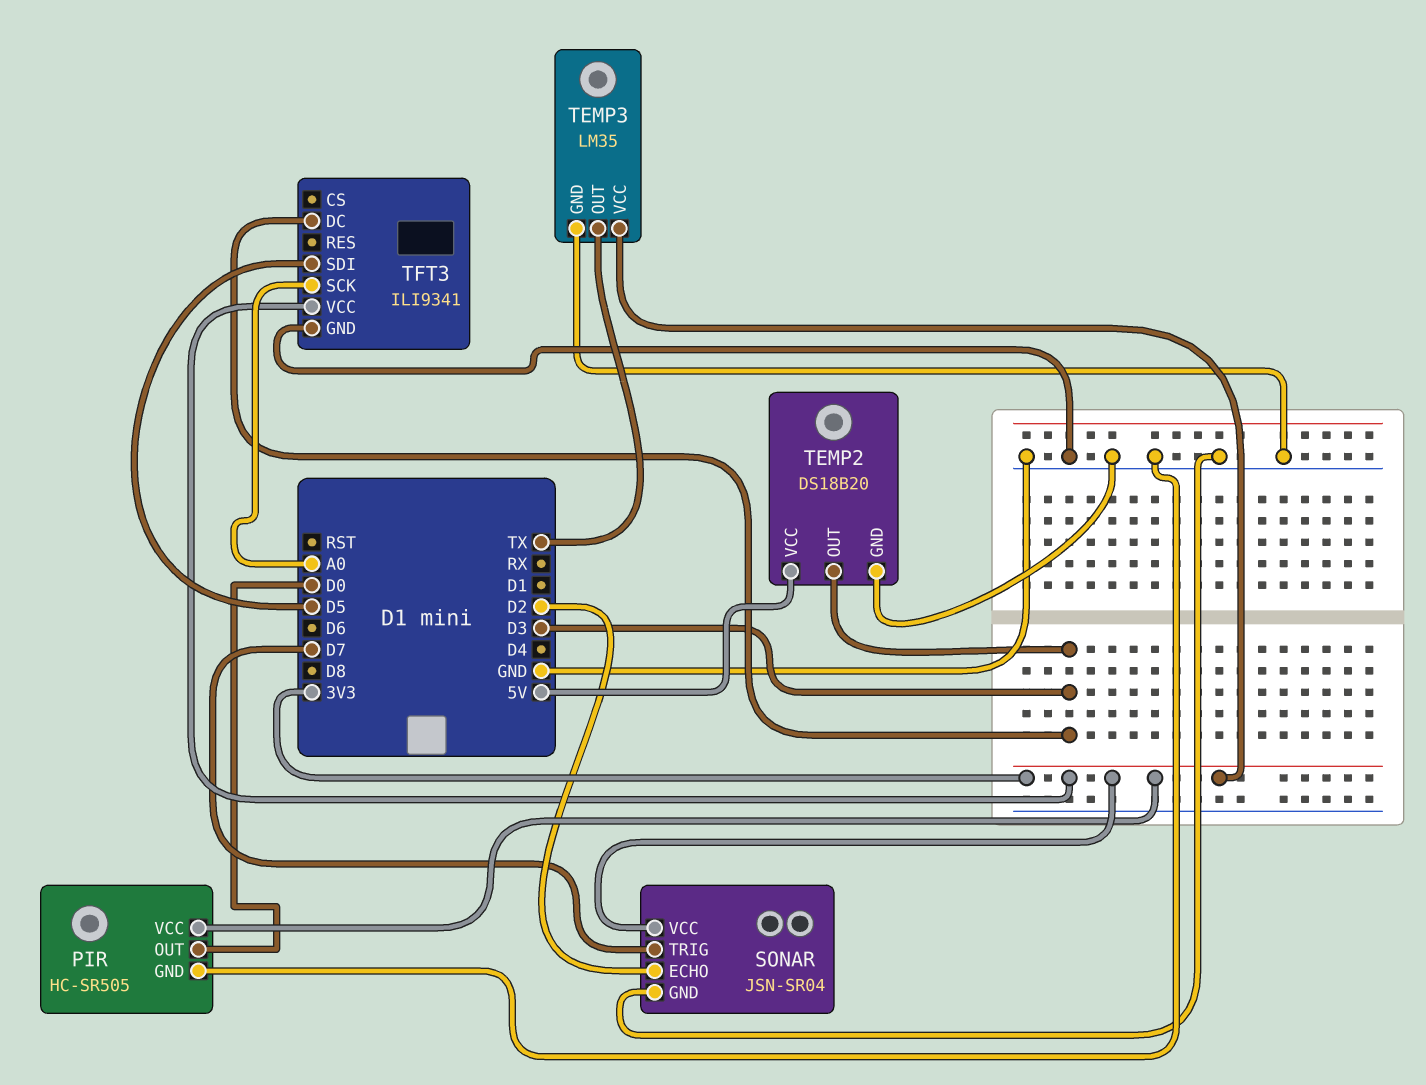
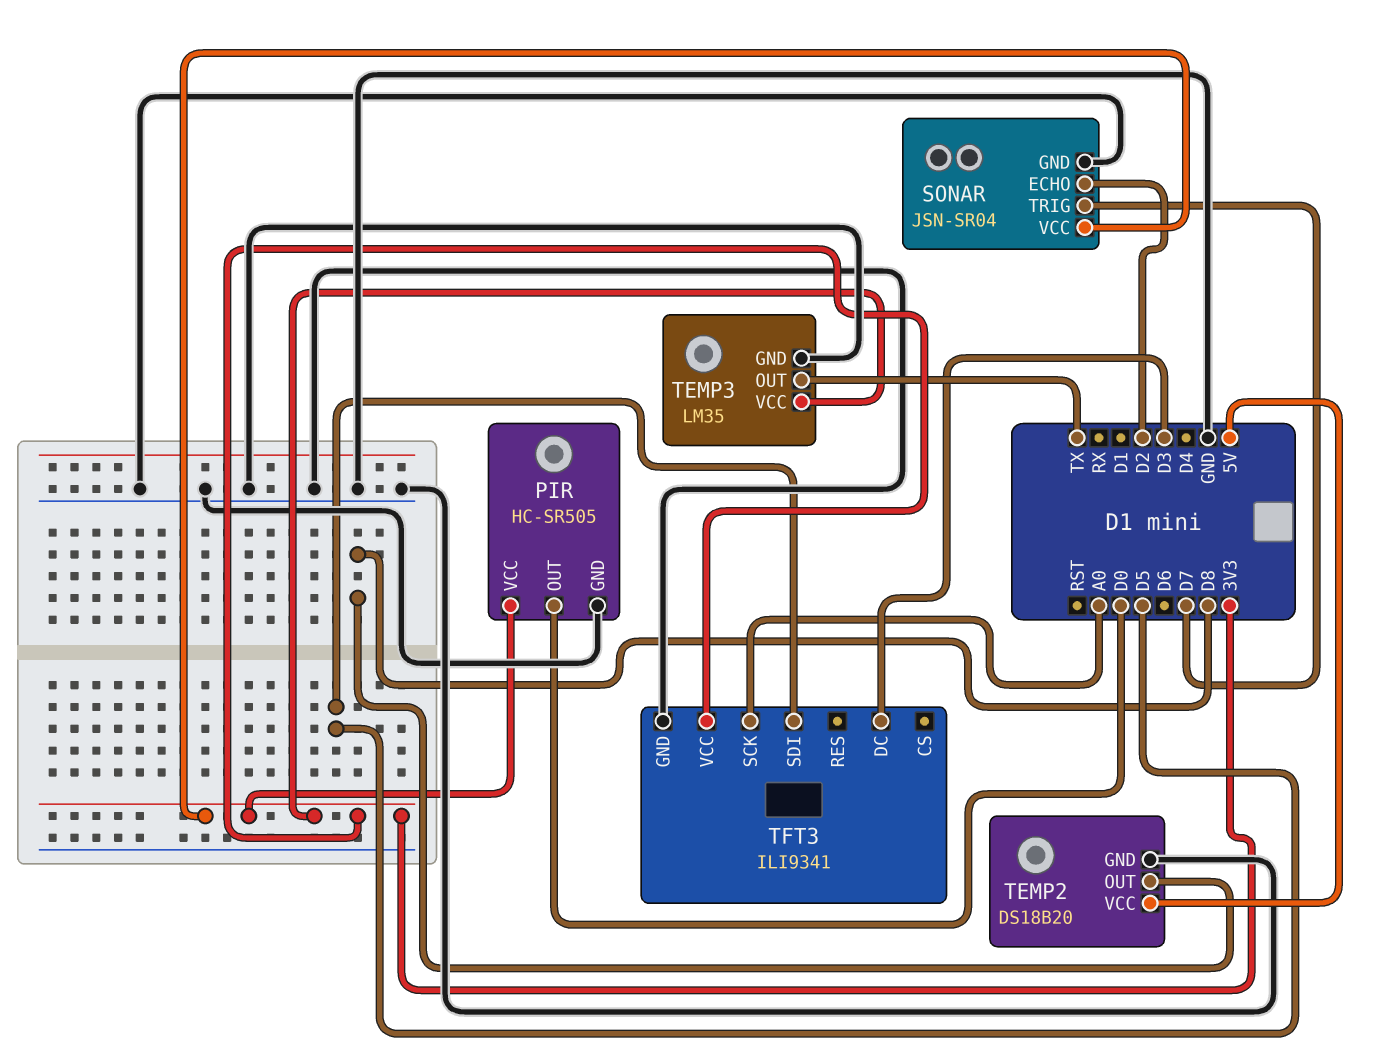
TEMP2 pin OUT: D3 -> D8

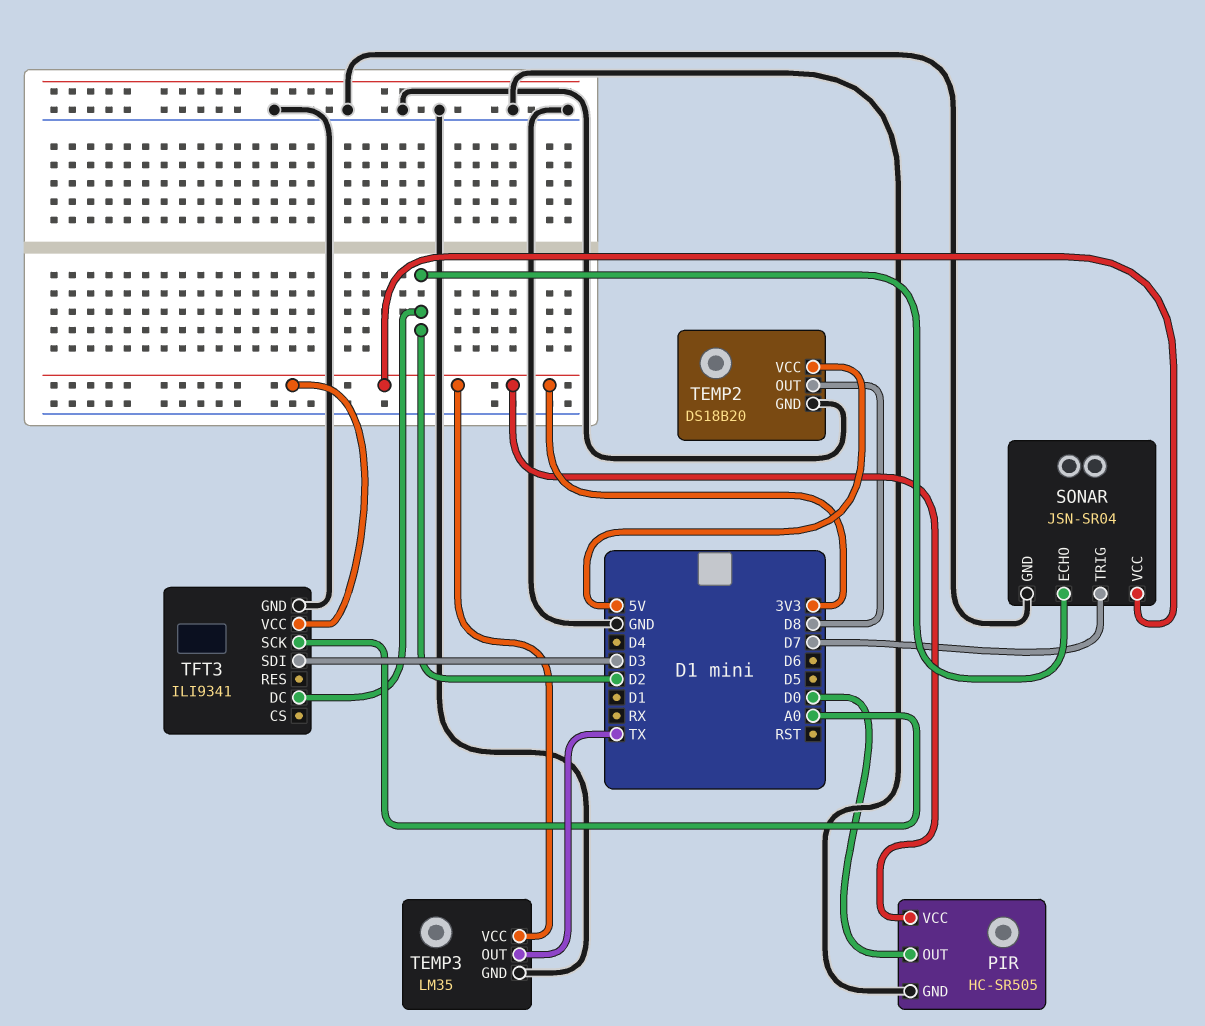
TFT3 pin DC: D3 -> D2
TFT3 pin SDI: D5 -> D3

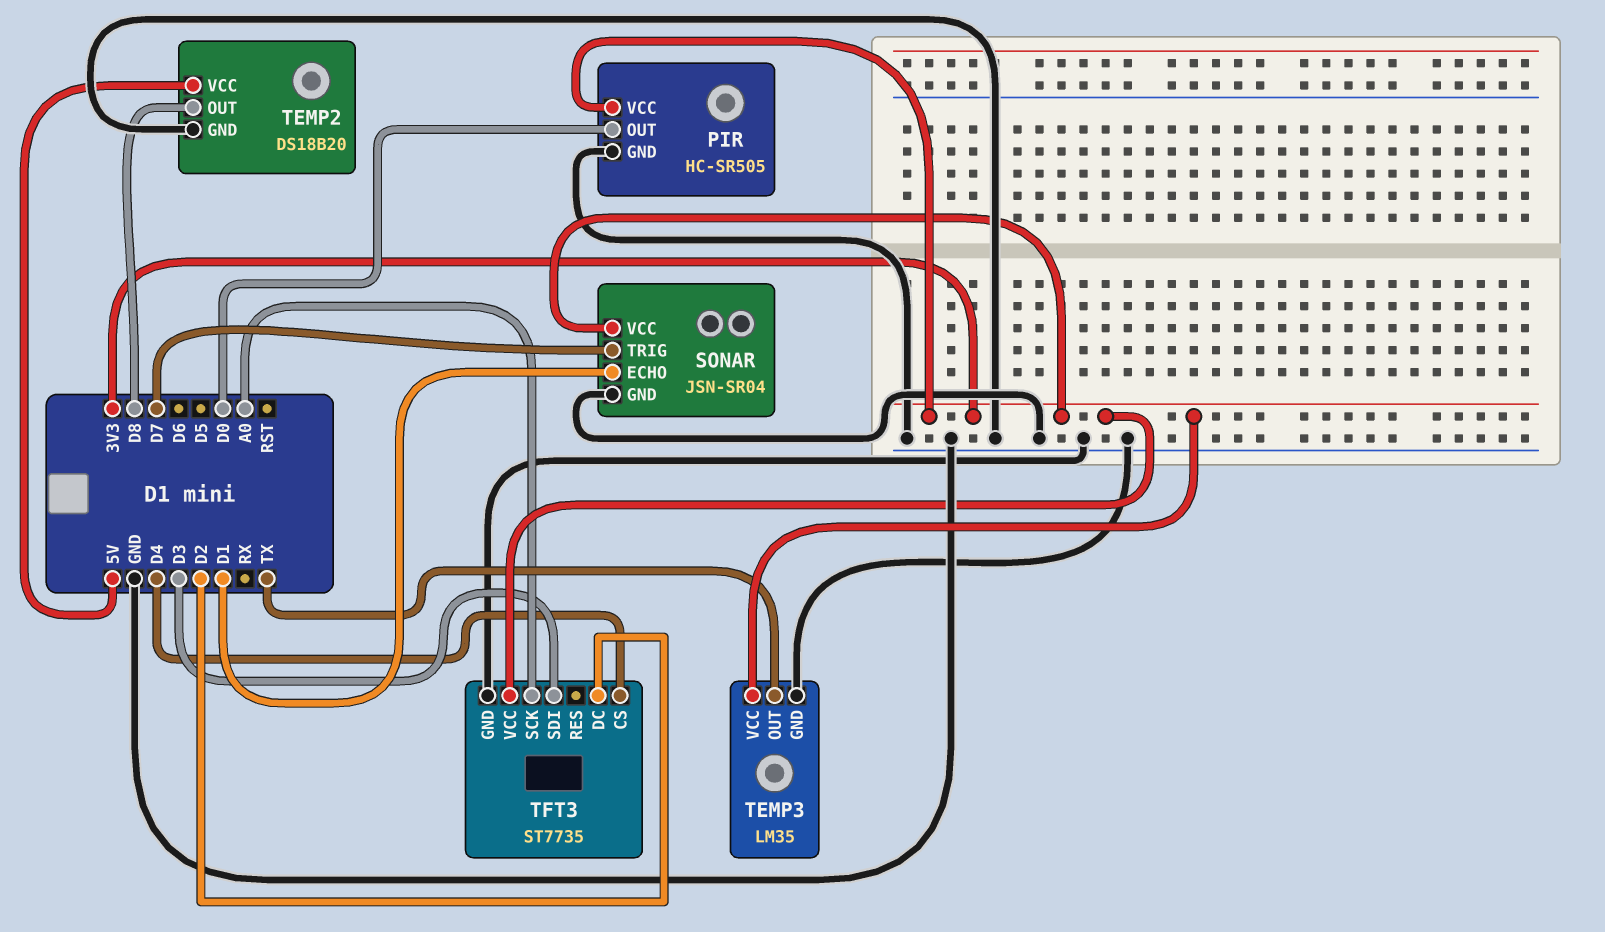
SONAR pin ECHO: D2 -> D1
TFT3: ILI9341 -> ST7735
TFT3 pin CS: none -> D4

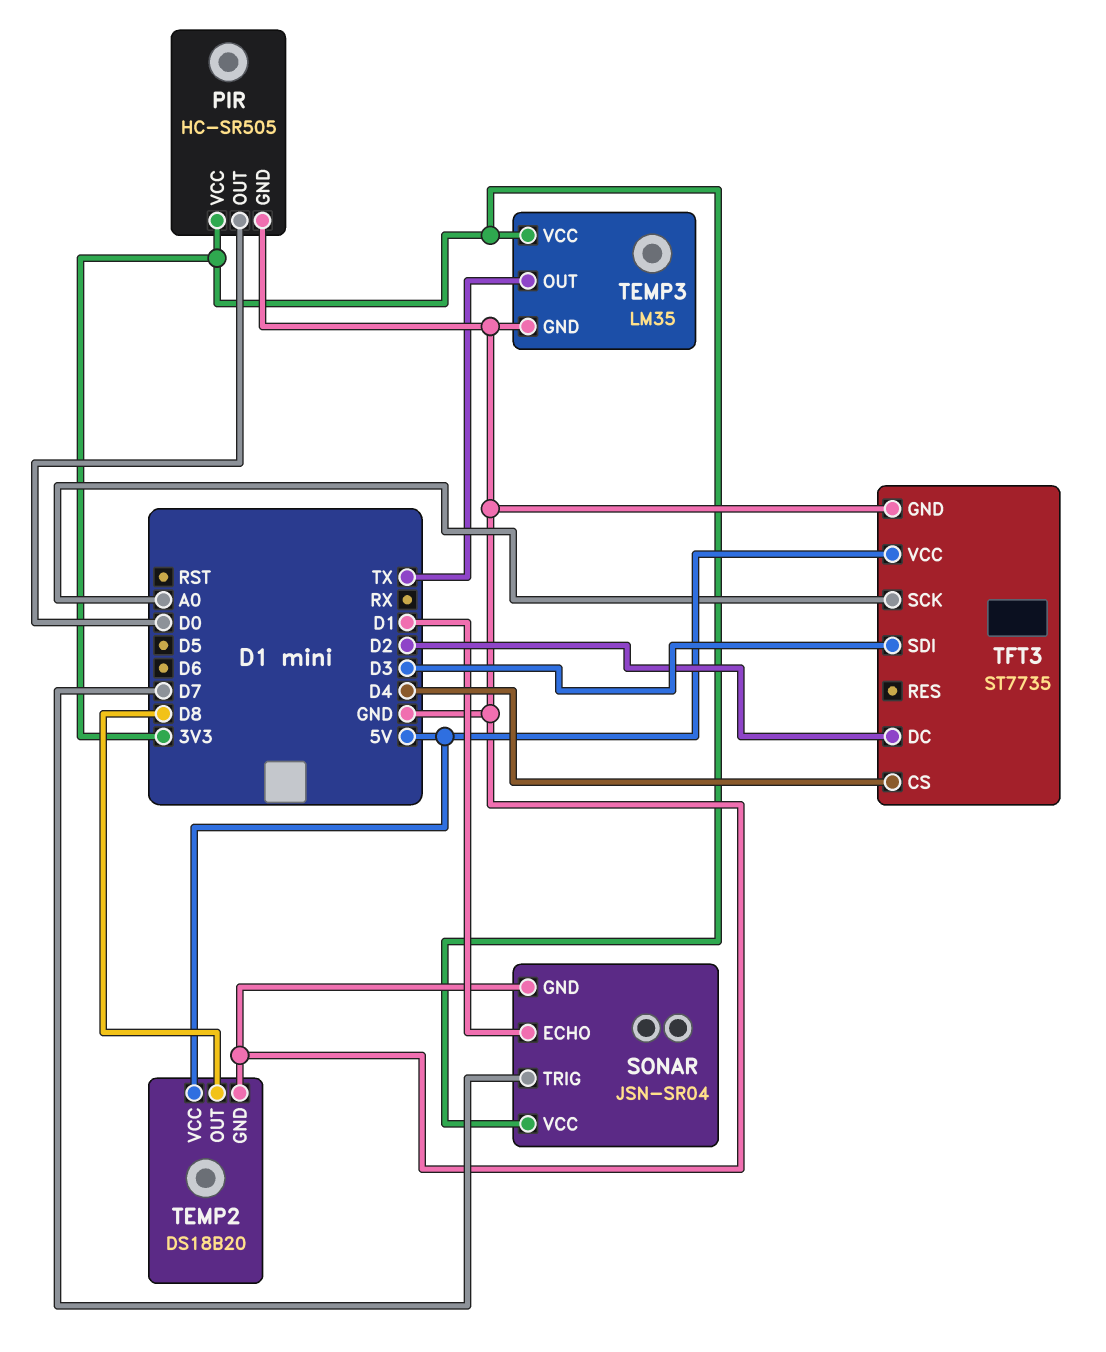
TFT3 pin VCC: 3V3 -> 5V

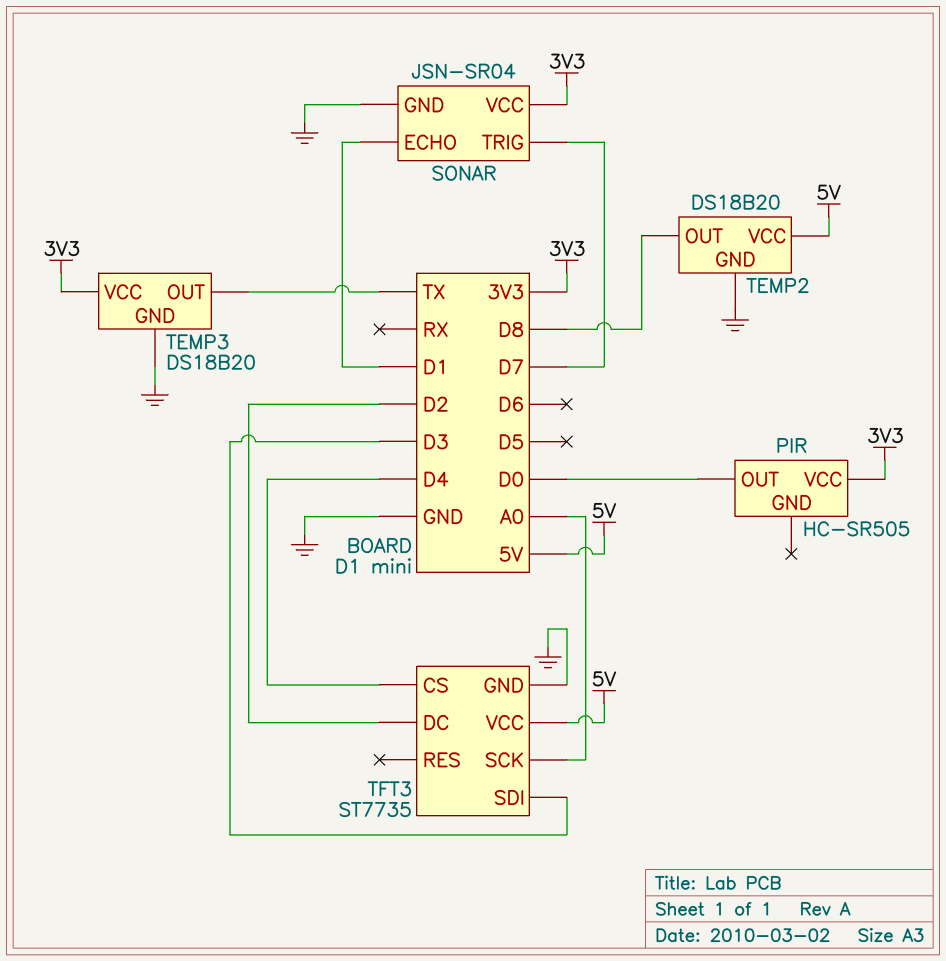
PIR pin GND: GND -> none
TEMP3: LM35 -> DS18B20

